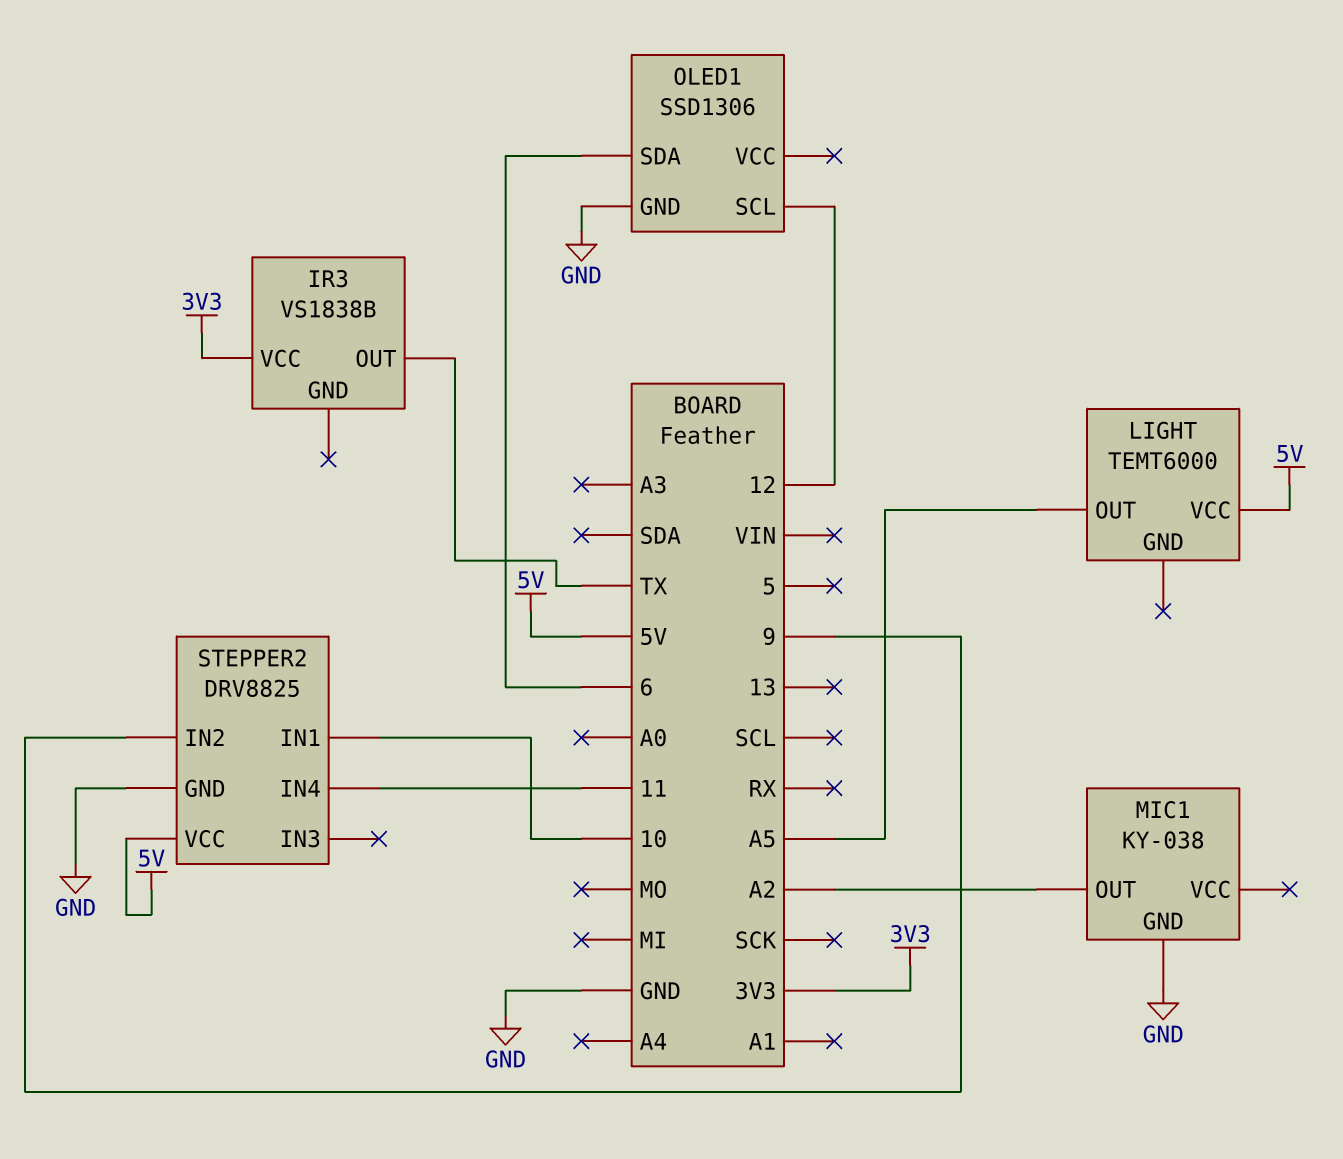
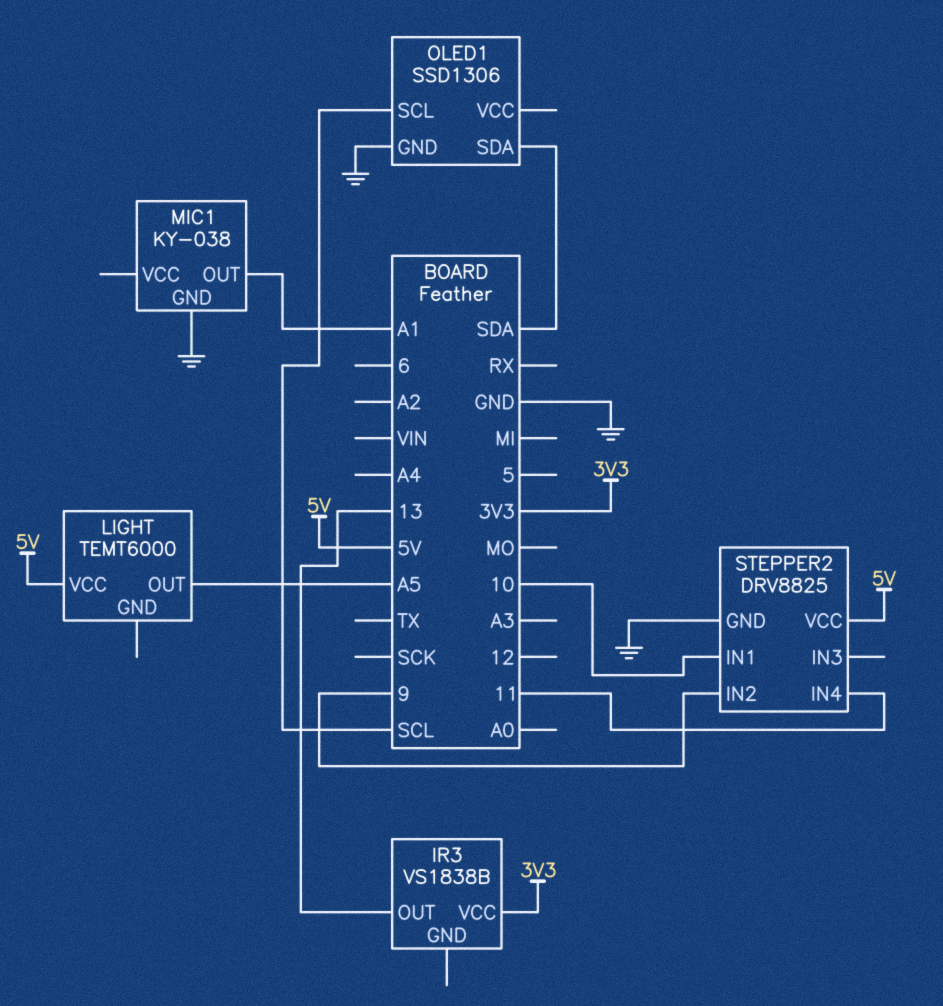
IR3 pin OUT: TX -> 13
MIC1 pin OUT: A2 -> A1
OLED1 pin SCL: 12 -> SCL
OLED1 pin SDA: 6 -> SDA

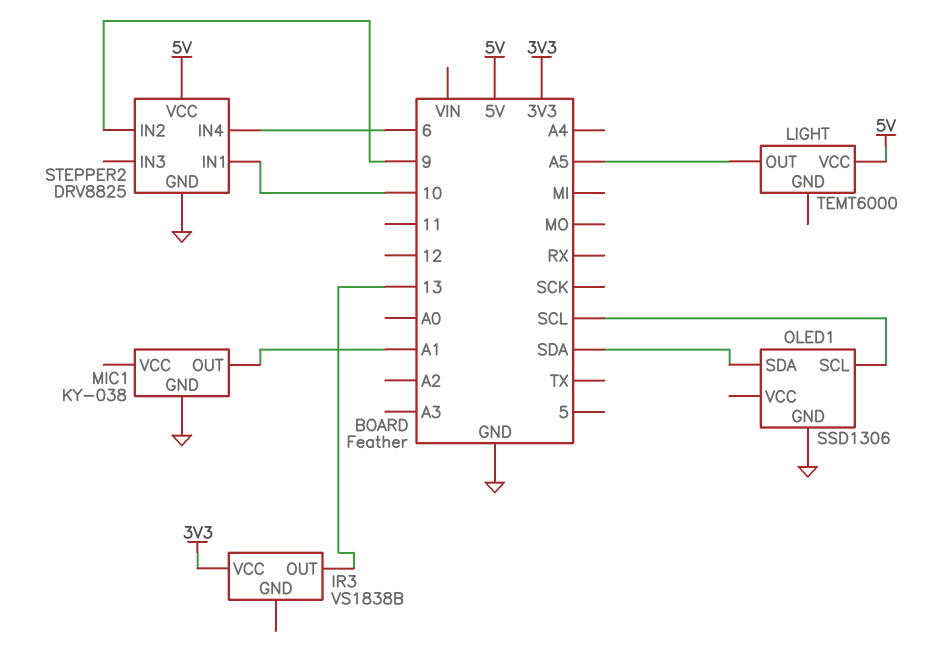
STEPPER2 pin IN4: 11 -> 6

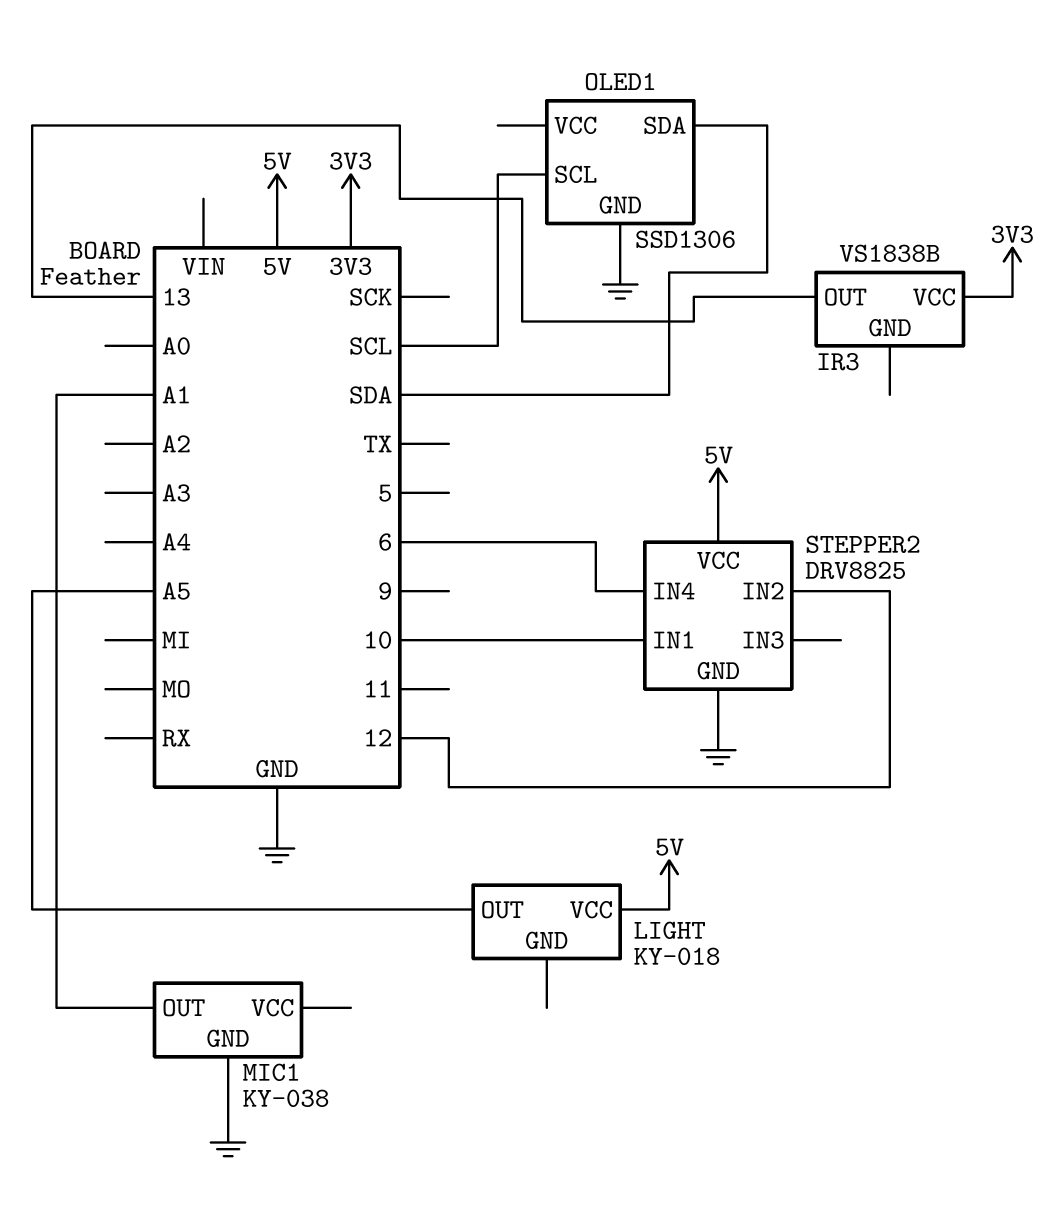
LIGHT: TEMT6000 -> KY-018
STEPPER2 pin IN2: 9 -> 12

